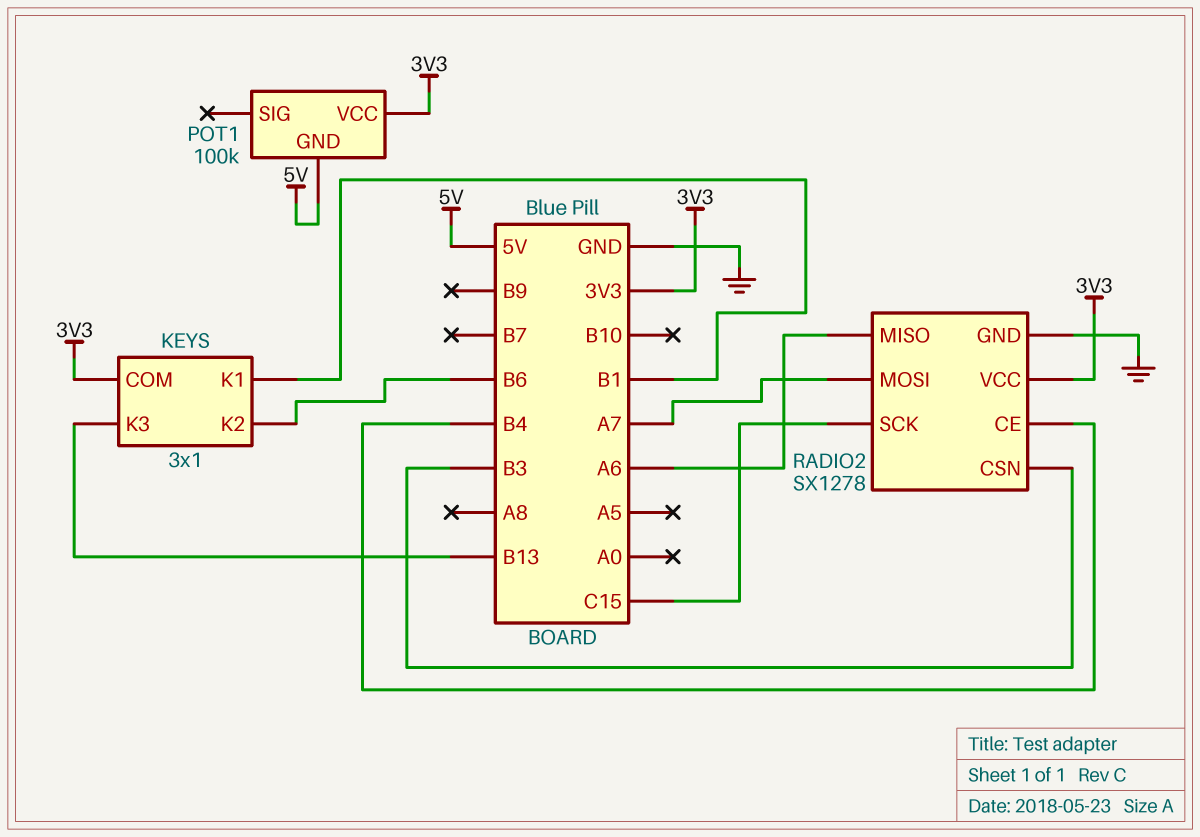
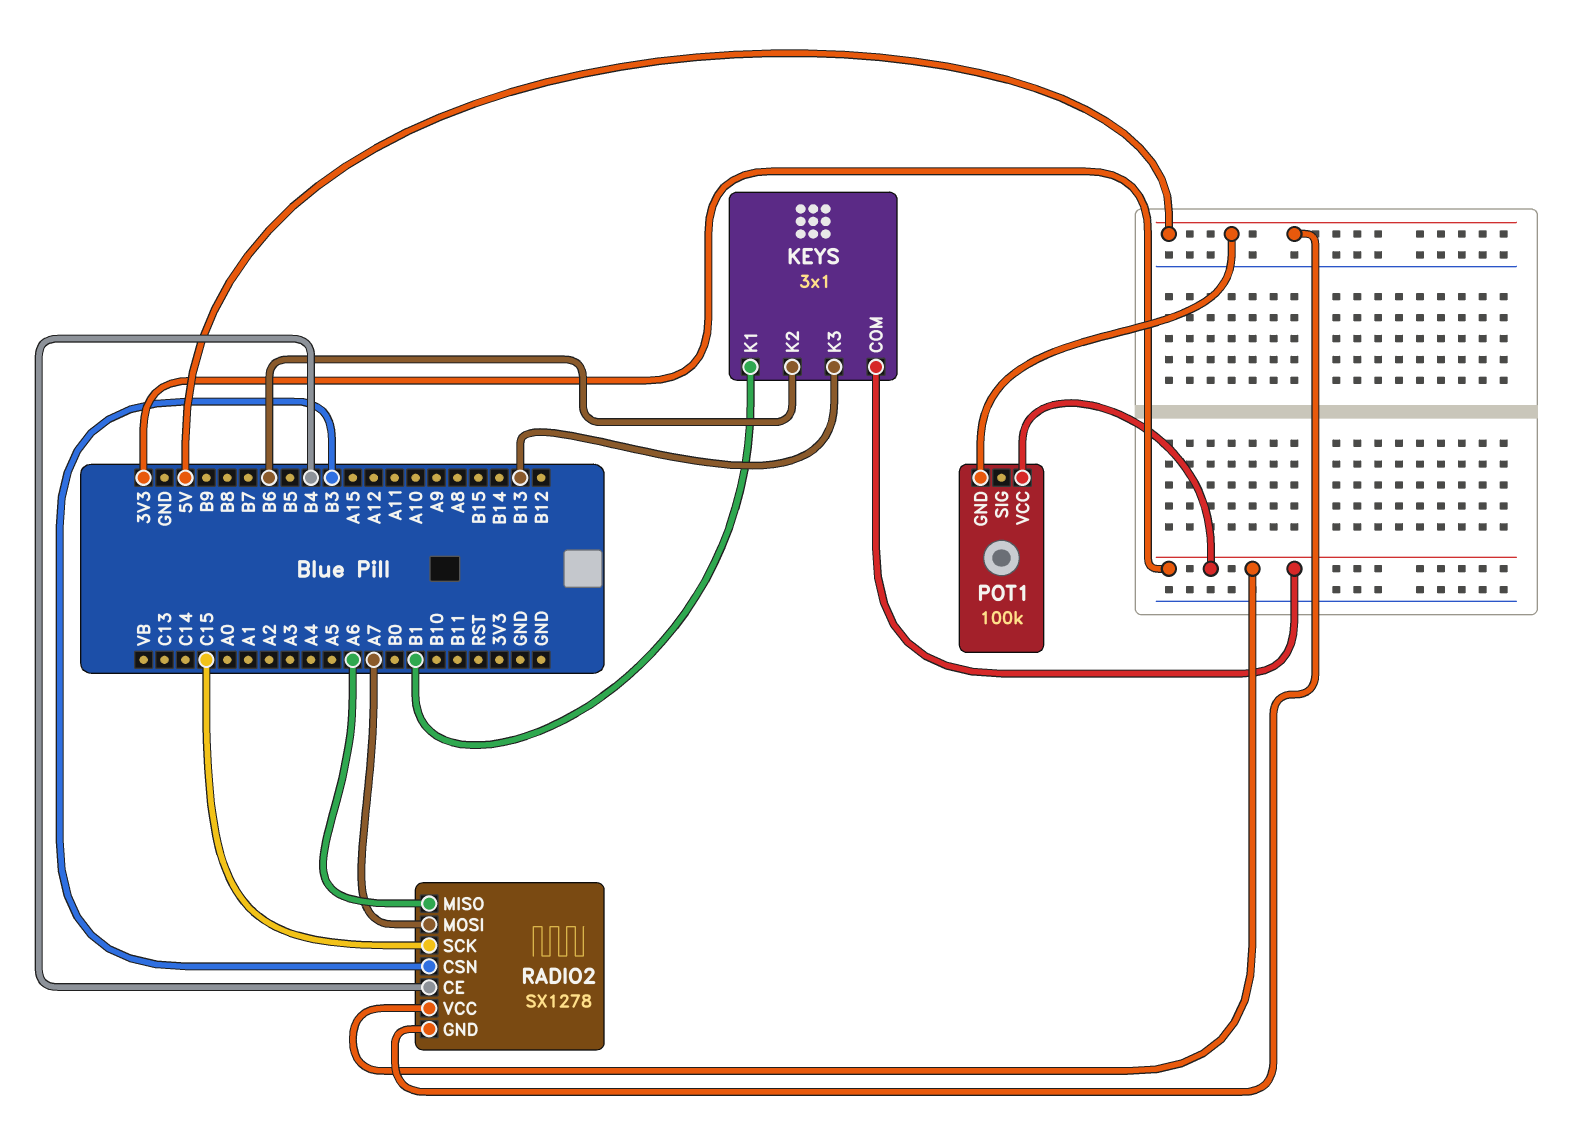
RADIO2 pin GND: GND -> 5V

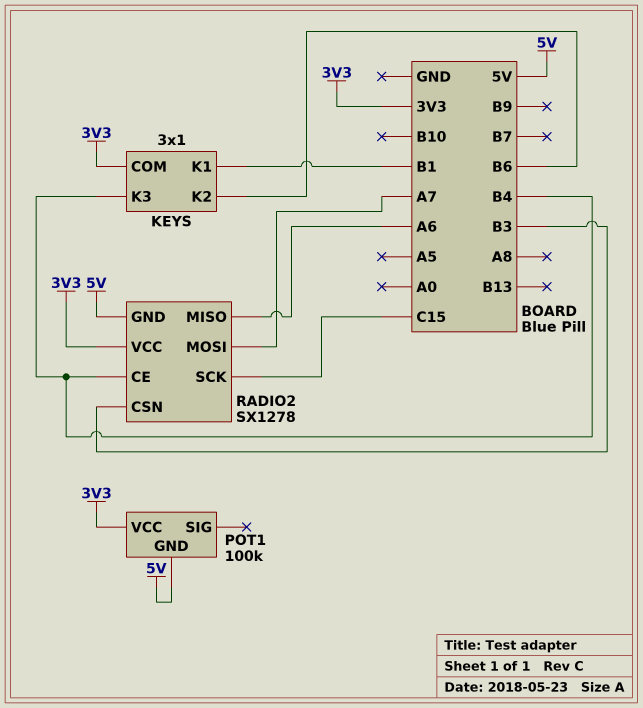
KEYS pin K3: B13 -> B4

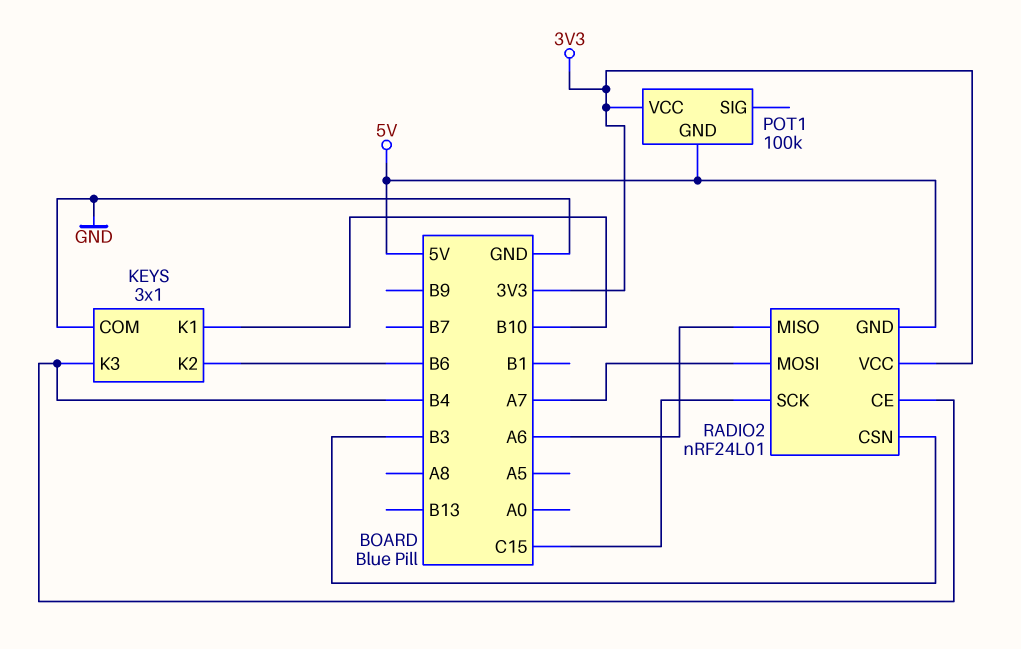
KEYS pin COM: 3V3 -> GND
KEYS pin K1: B1 -> B10
RADIO2: SX1278 -> nRF24L01

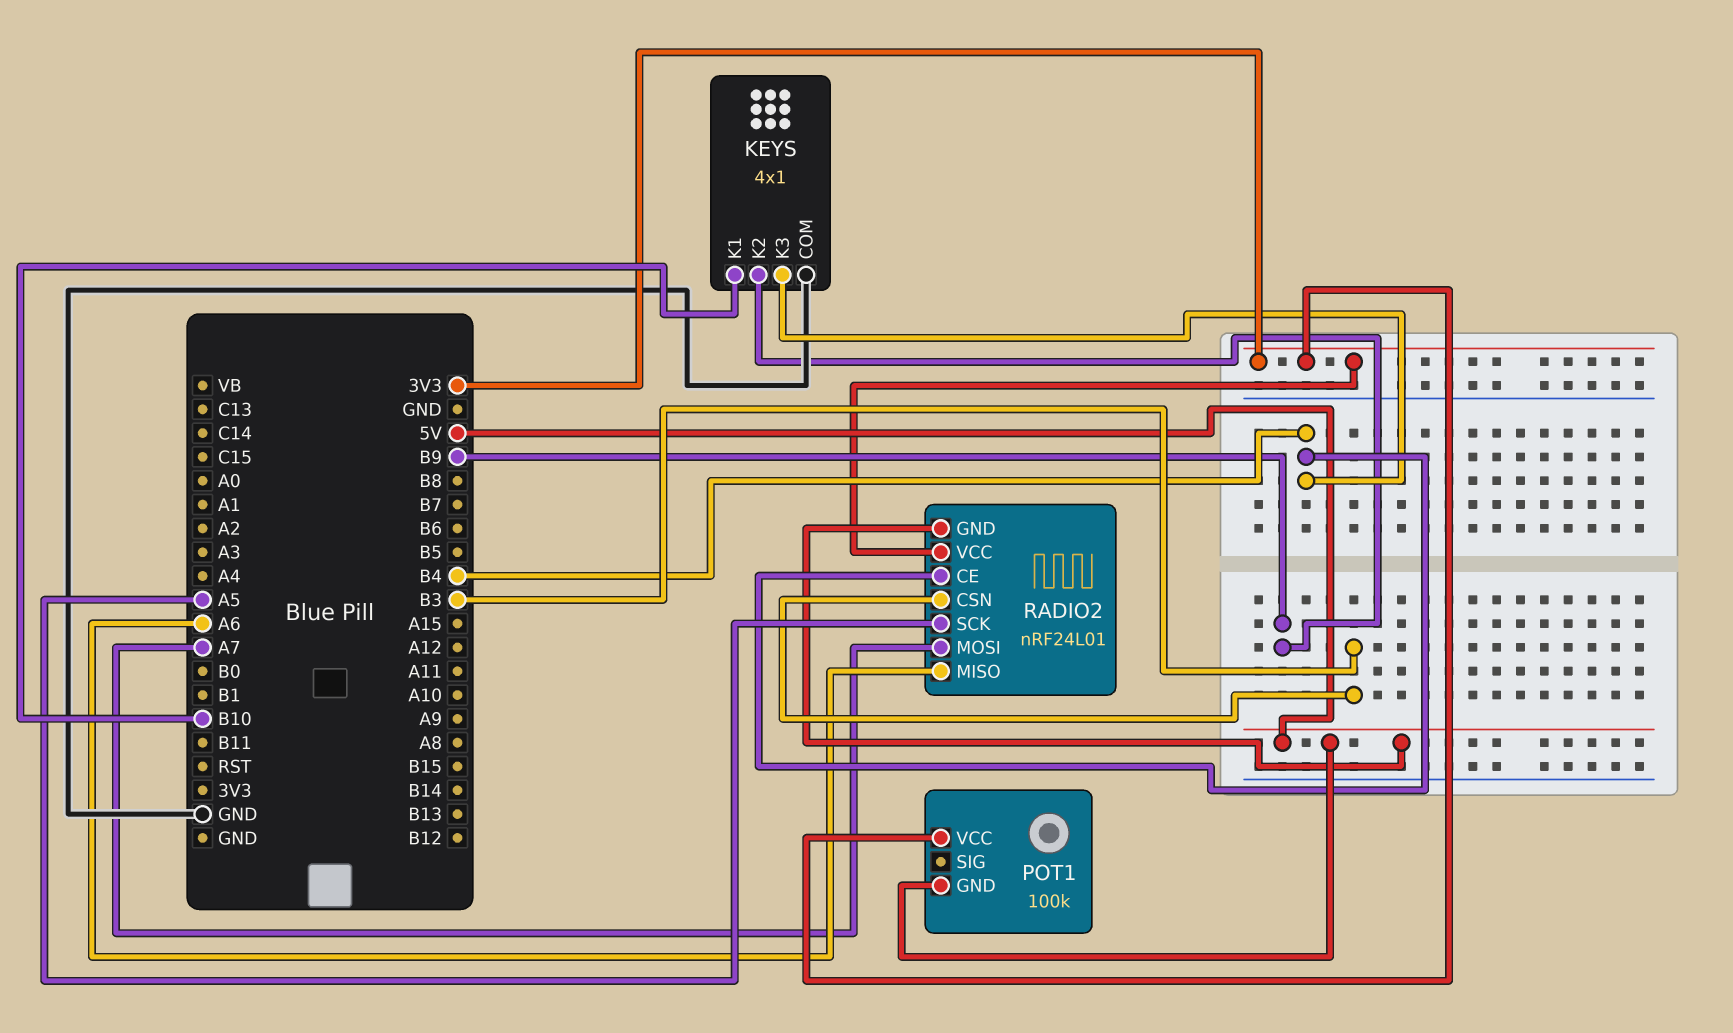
KEYS: 3x1 -> 4x1
KEYS pin K2: B6 -> B9
RADIO2 pin SCK: C15 -> A5

